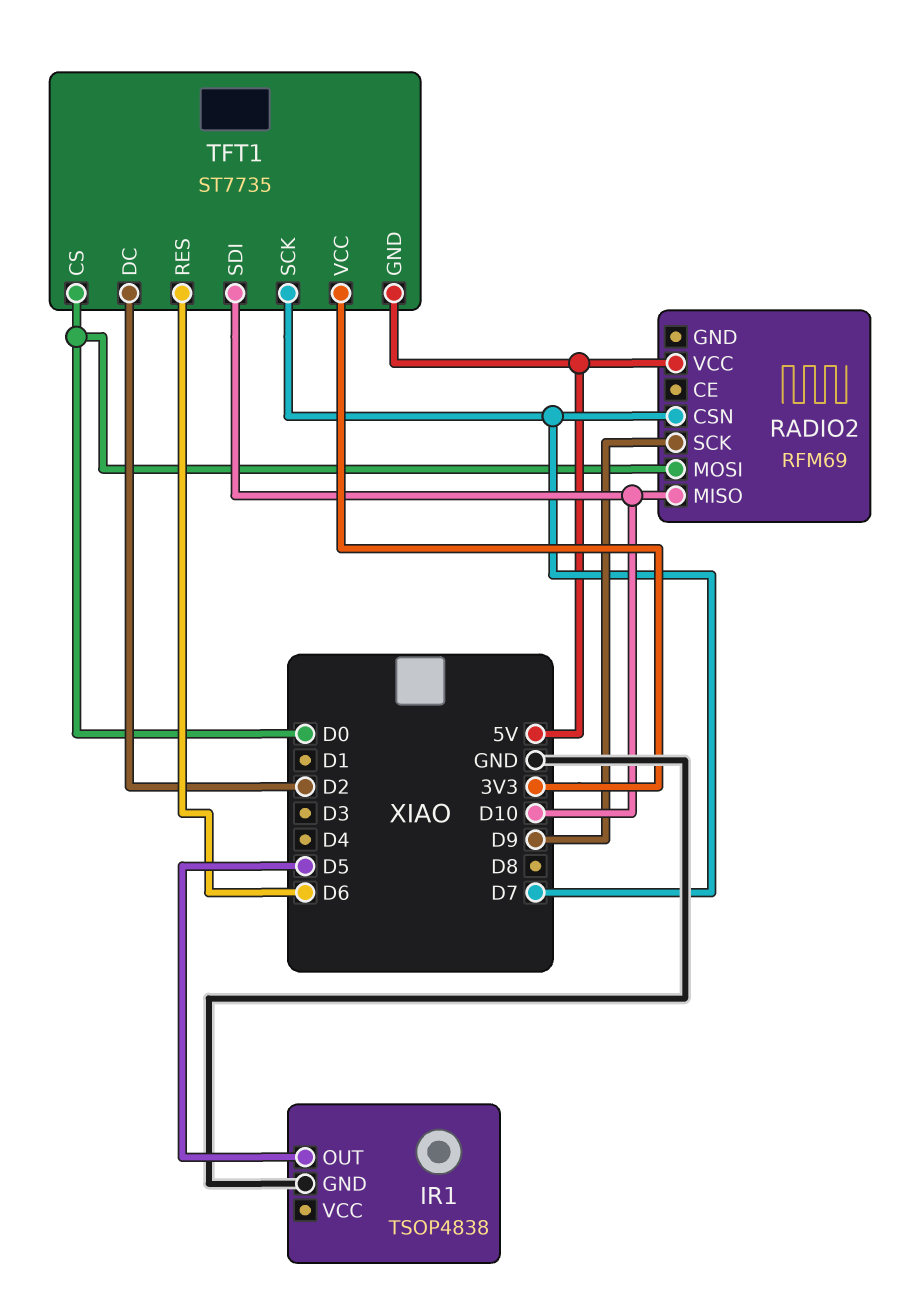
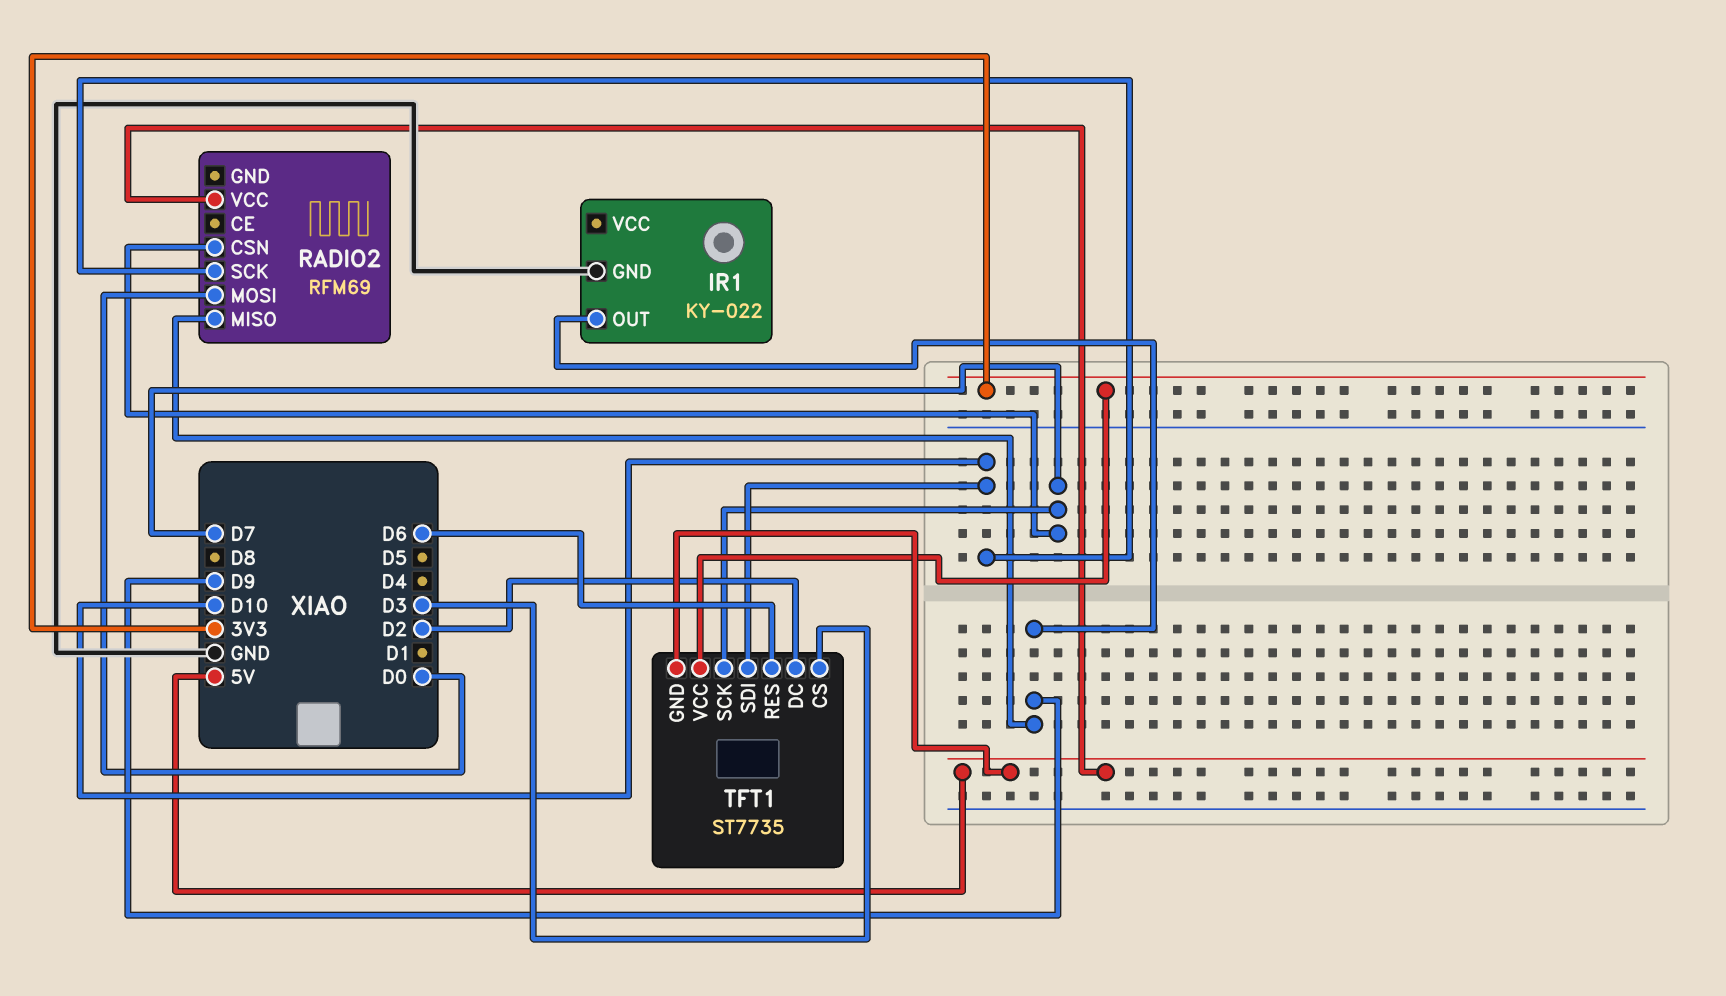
IR1: TSOP4838 -> KY-022
IR1 pin OUT: D5 -> D9
RADIO2 pin MISO: D10 -> D9
RADIO2 pin SCK: D9 -> D10
TFT1 pin CS: D0 -> D3

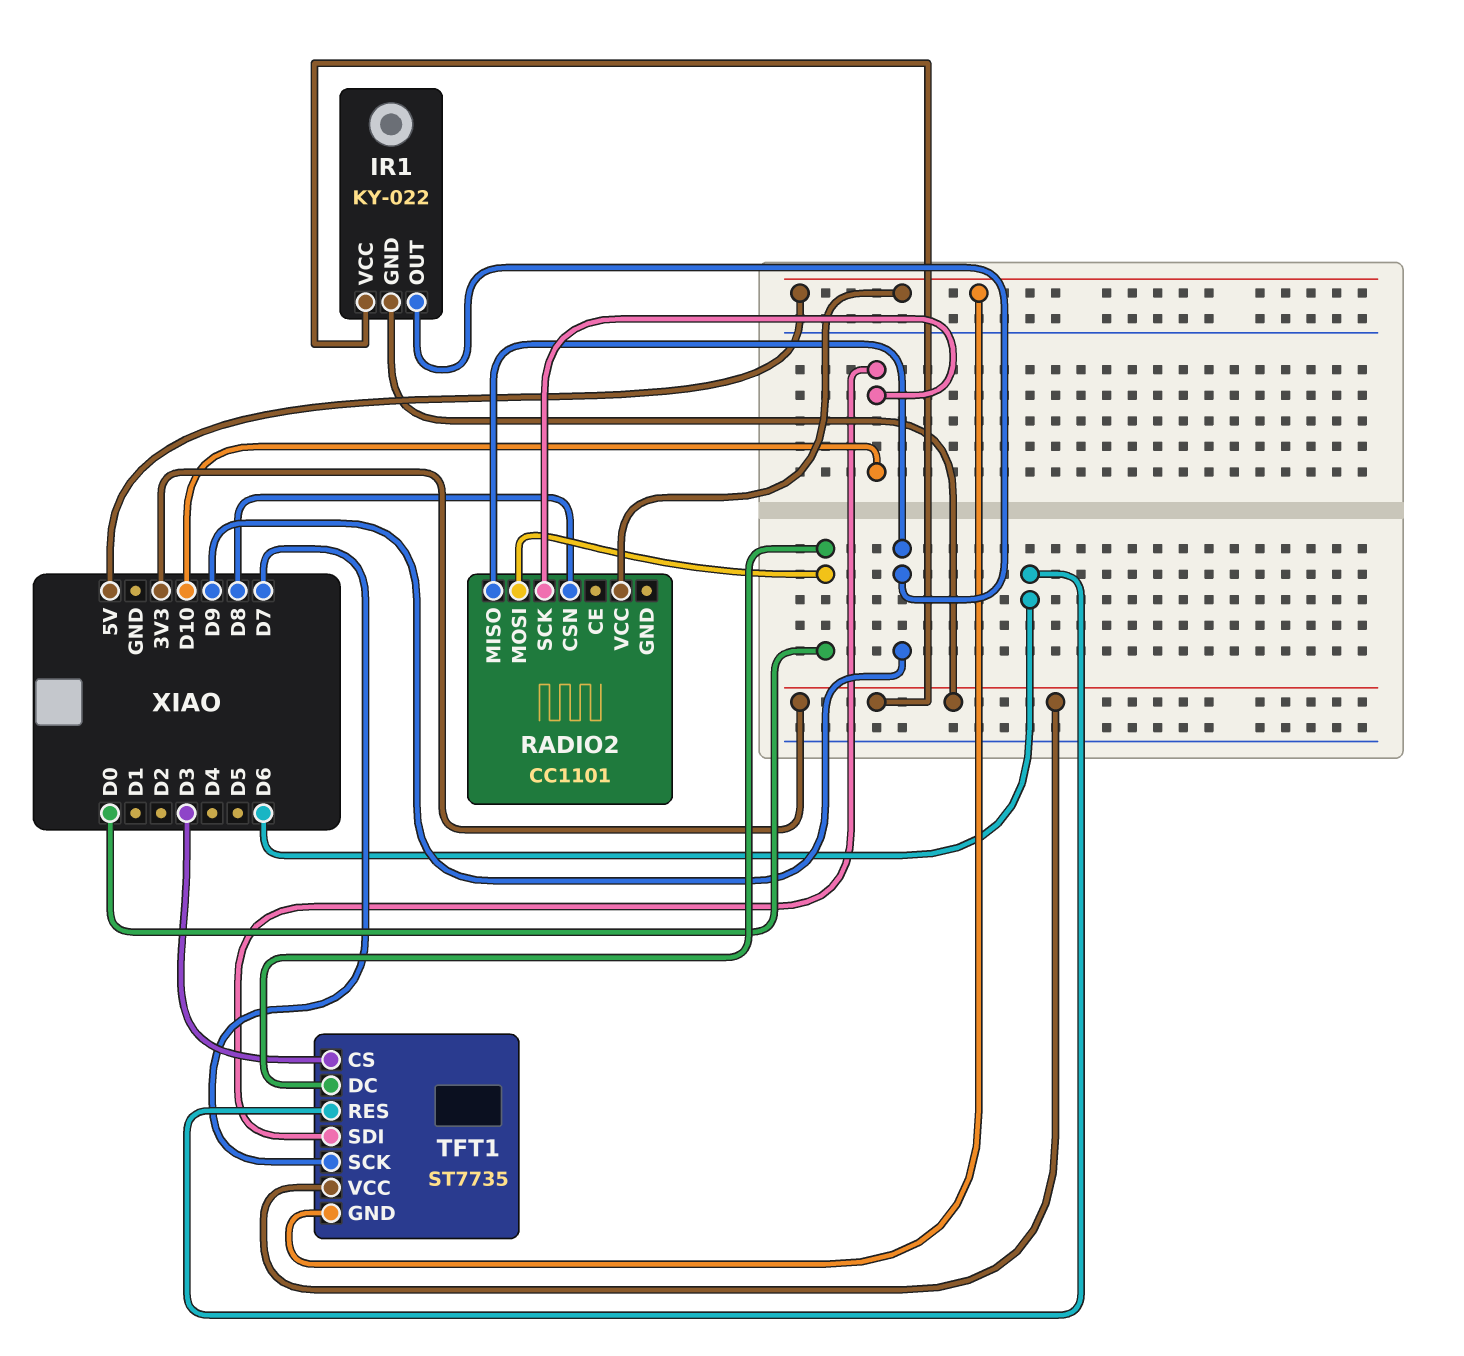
IR1 pin GND: GND -> 3V3
IR1 pin VCC: none -> 3V3
RADIO2: RFM69 -> CC1101
RADIO2 pin CSN: D7 -> D8
TFT1 pin DC: D2 -> D0

